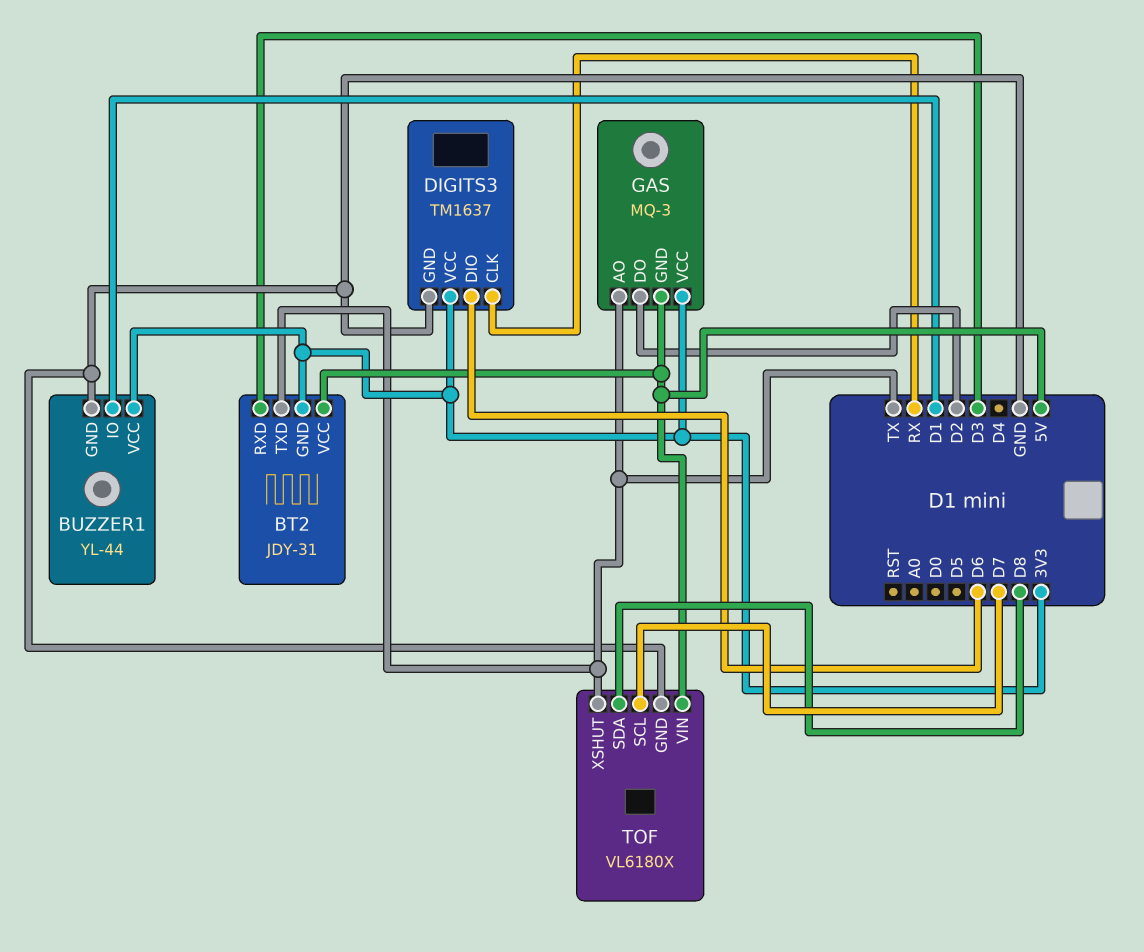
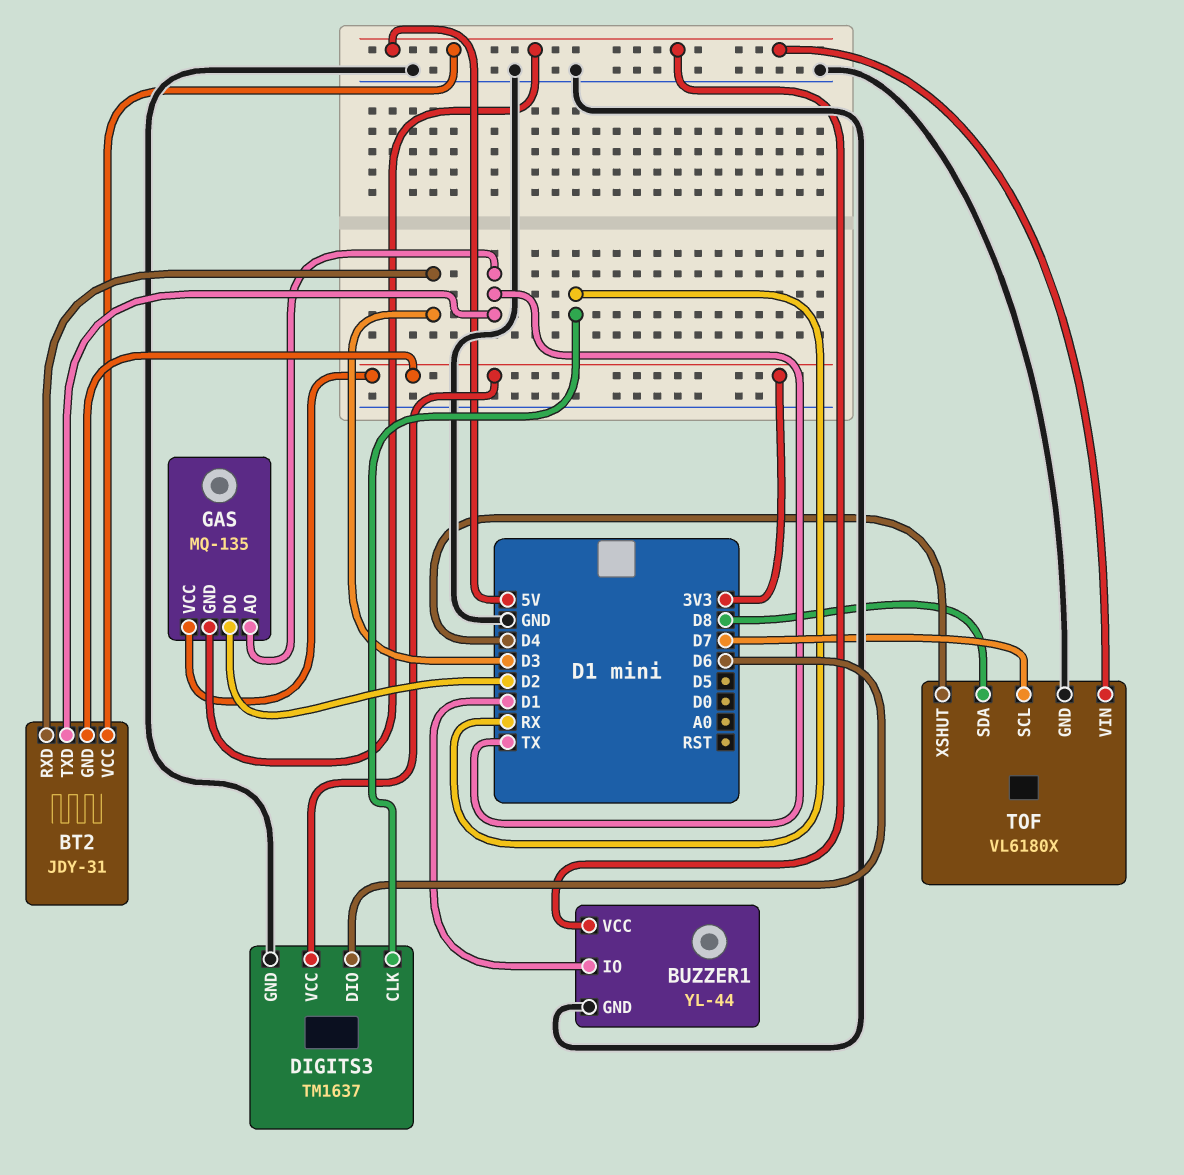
BUZZER1 pin VCC: 3V3 -> 5V
GAS: MQ-3 -> MQ-135
TOF pin XSHUT: TX -> D4

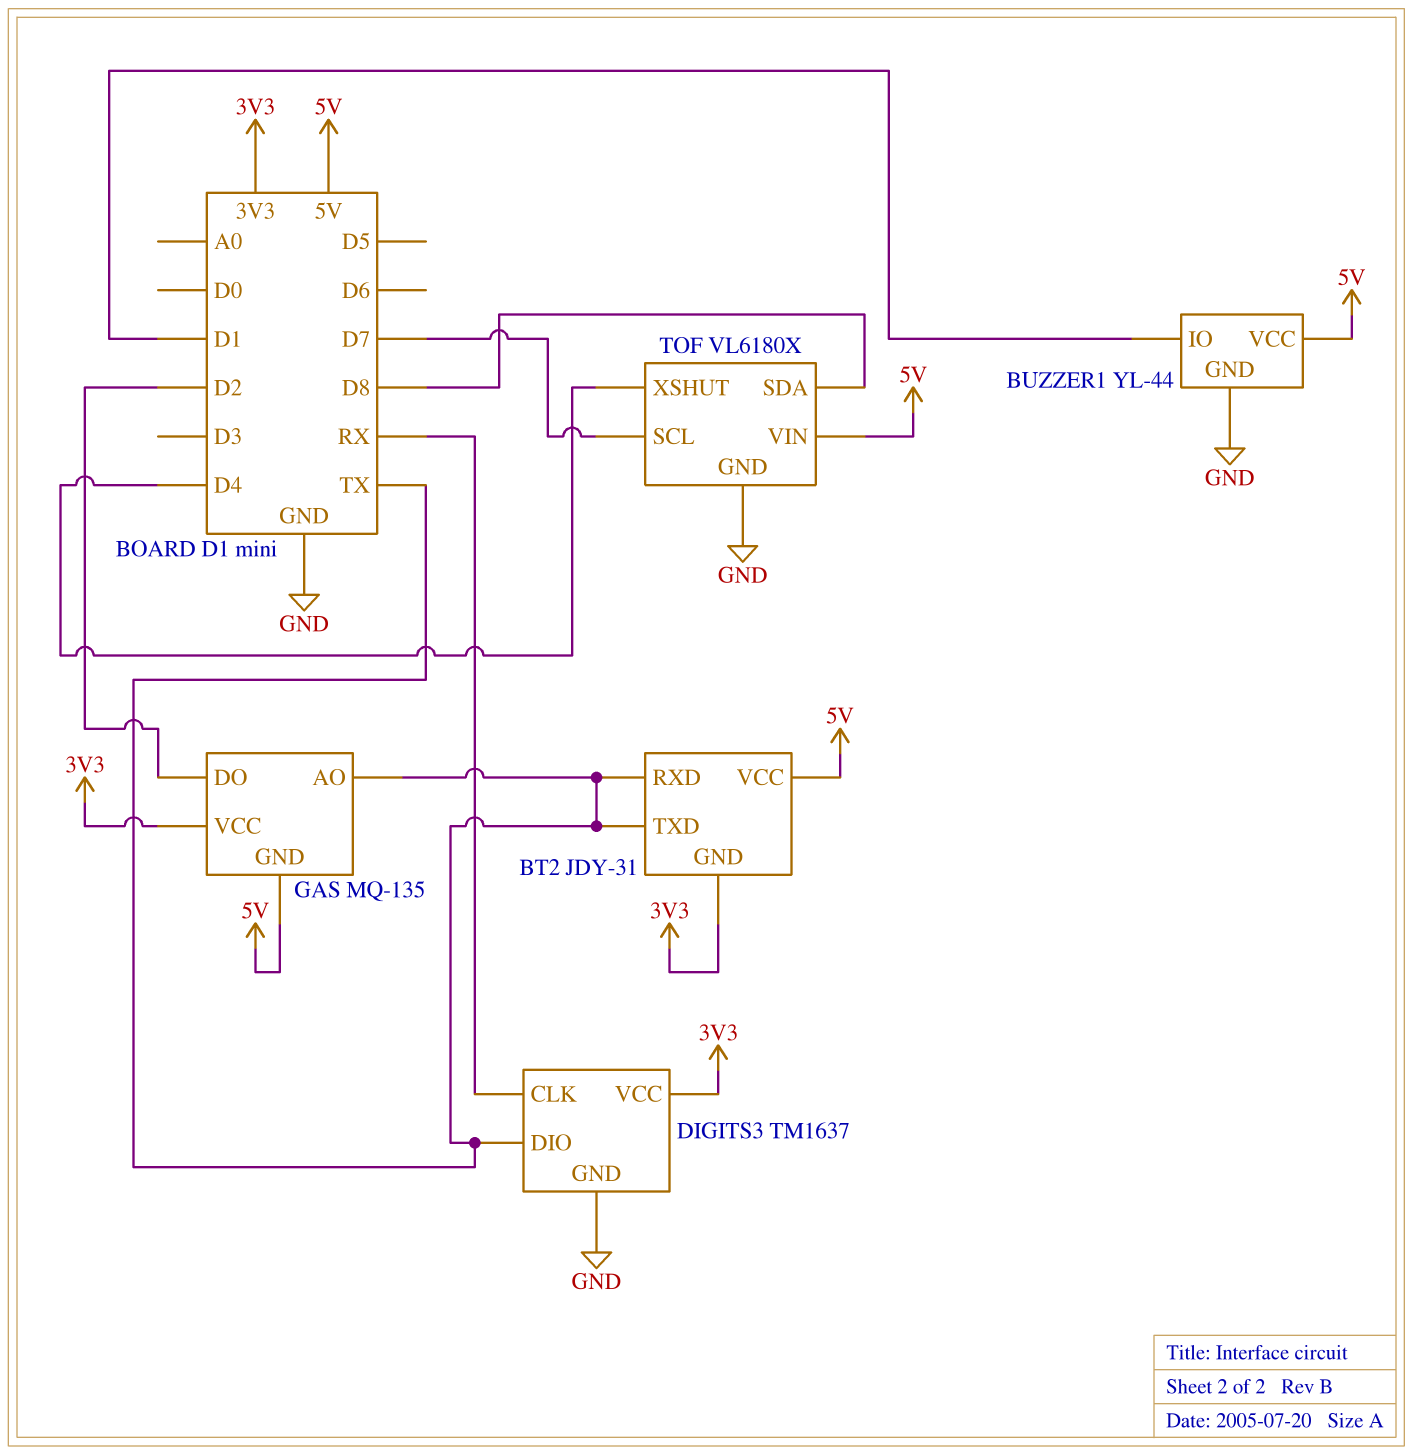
BT2 pin RXD: D3 -> TX
DIGITS3 pin DIO: D6 -> TX

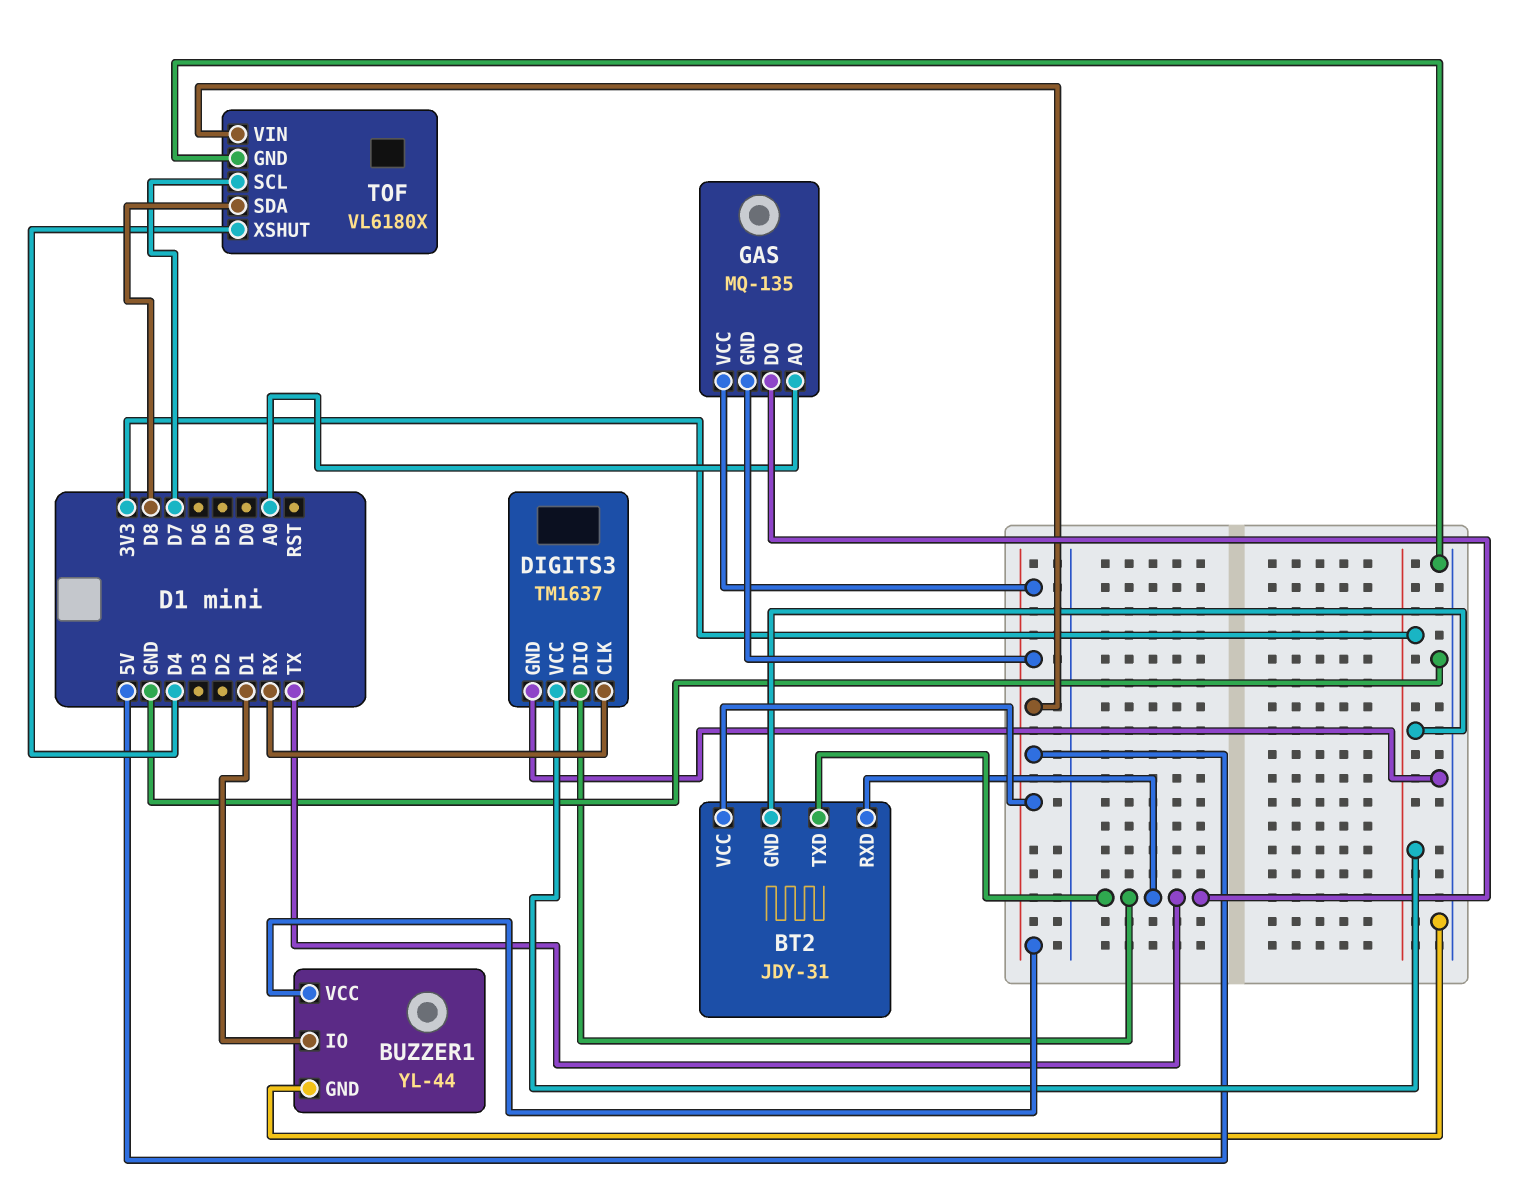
GAS pin AO: TX -> A0
GAS pin DO: D2 -> TX
GAS pin VCC: 3V3 -> 5V

